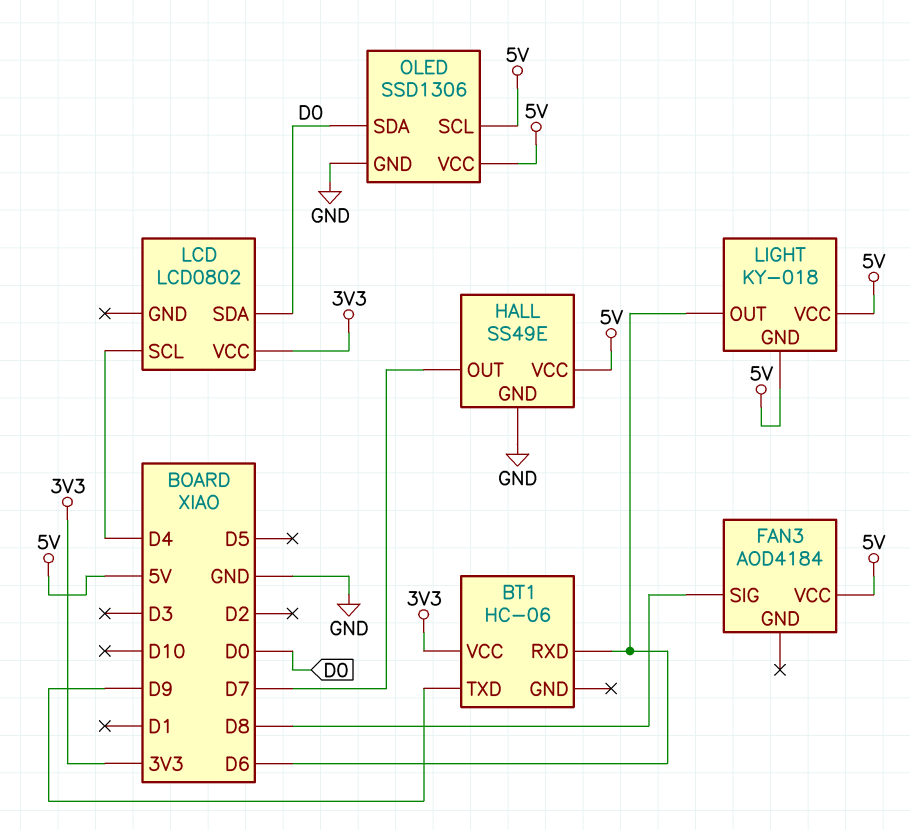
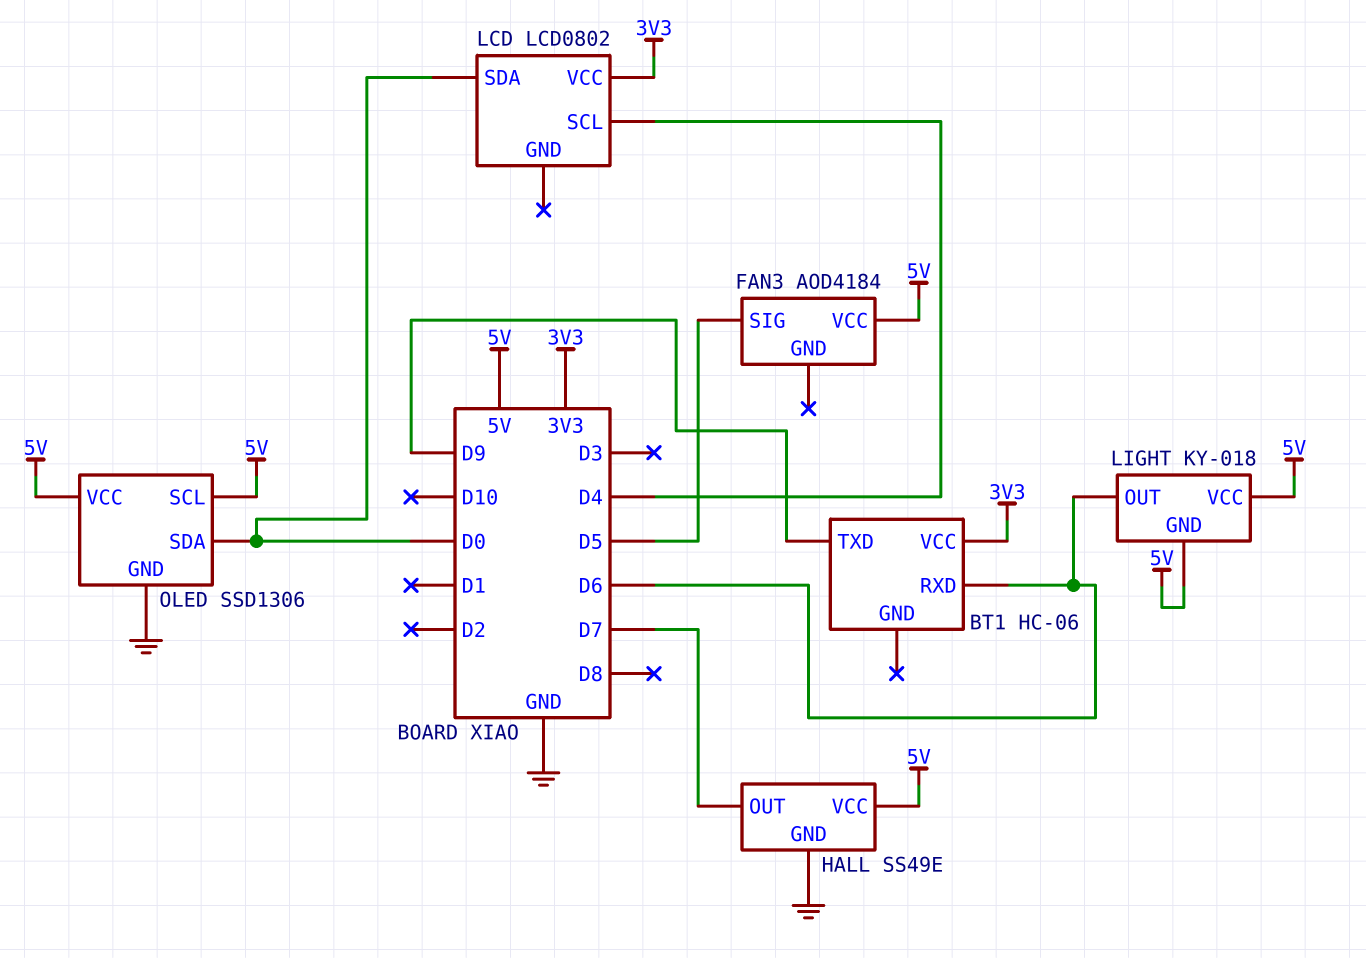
FAN3 pin SIG: D8 -> D5

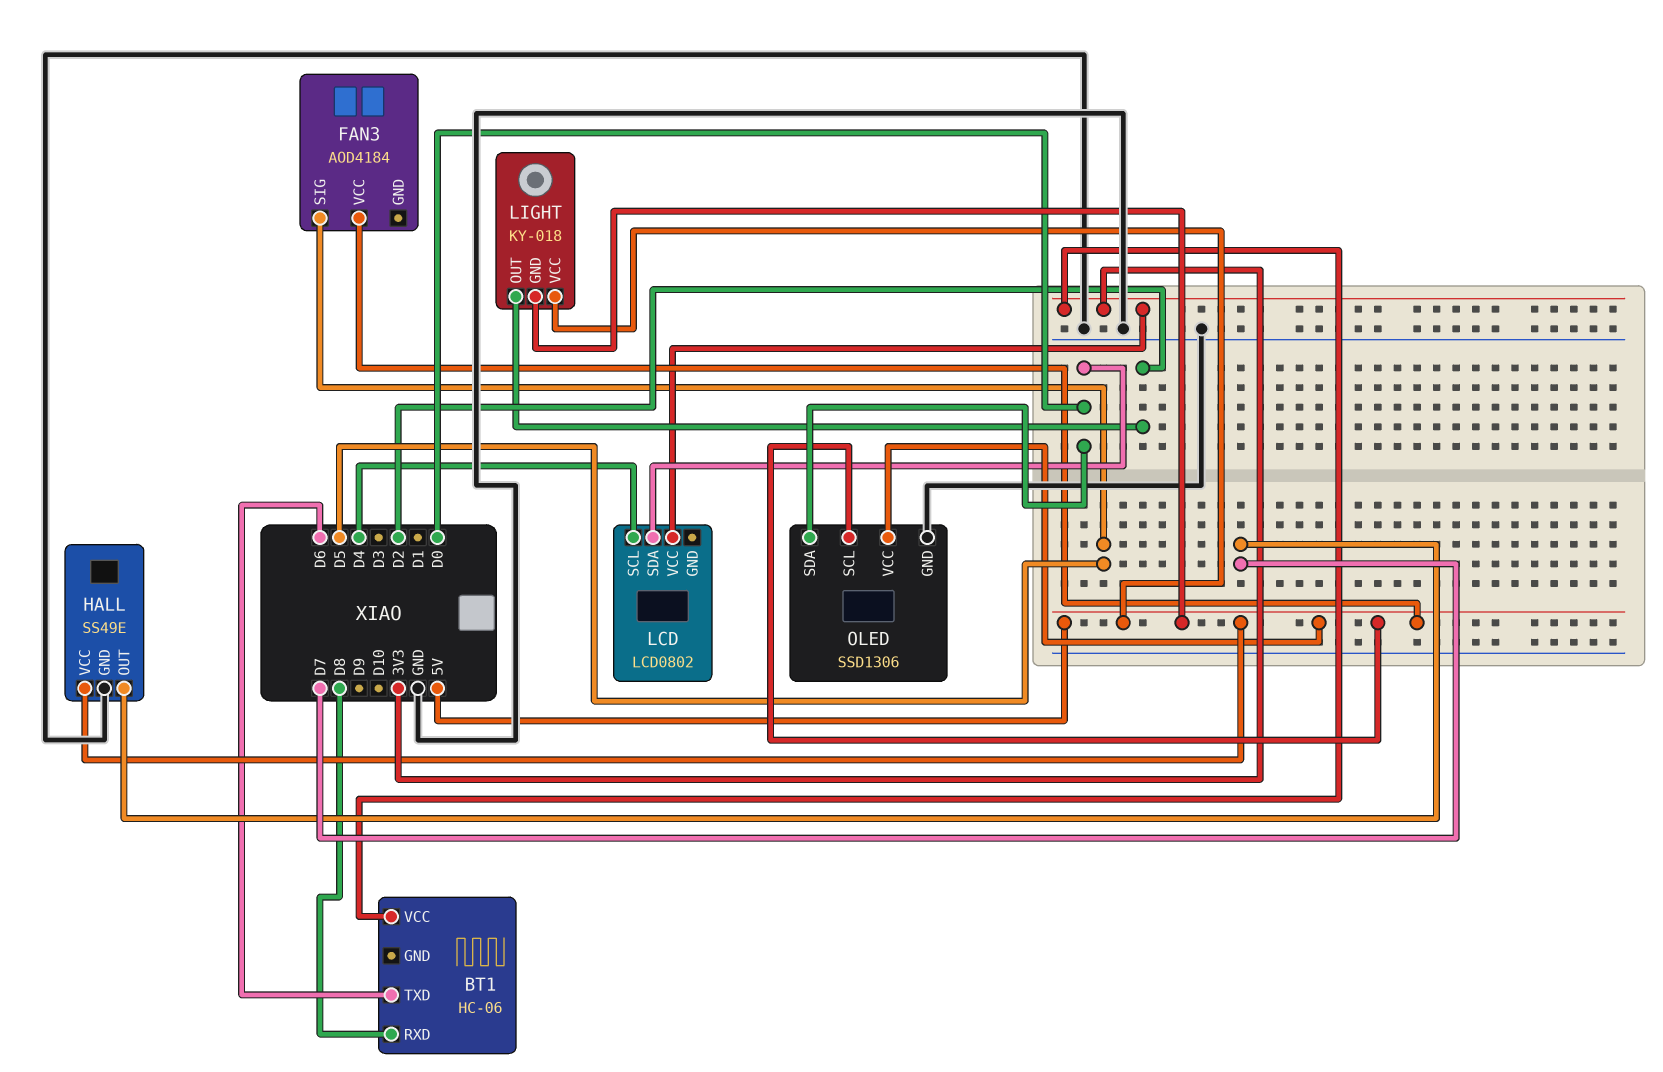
BT1 pin RXD: D6 -> D8
BT1 pin TXD: D9 -> D6
LIGHT pin OUT: D6 -> D2

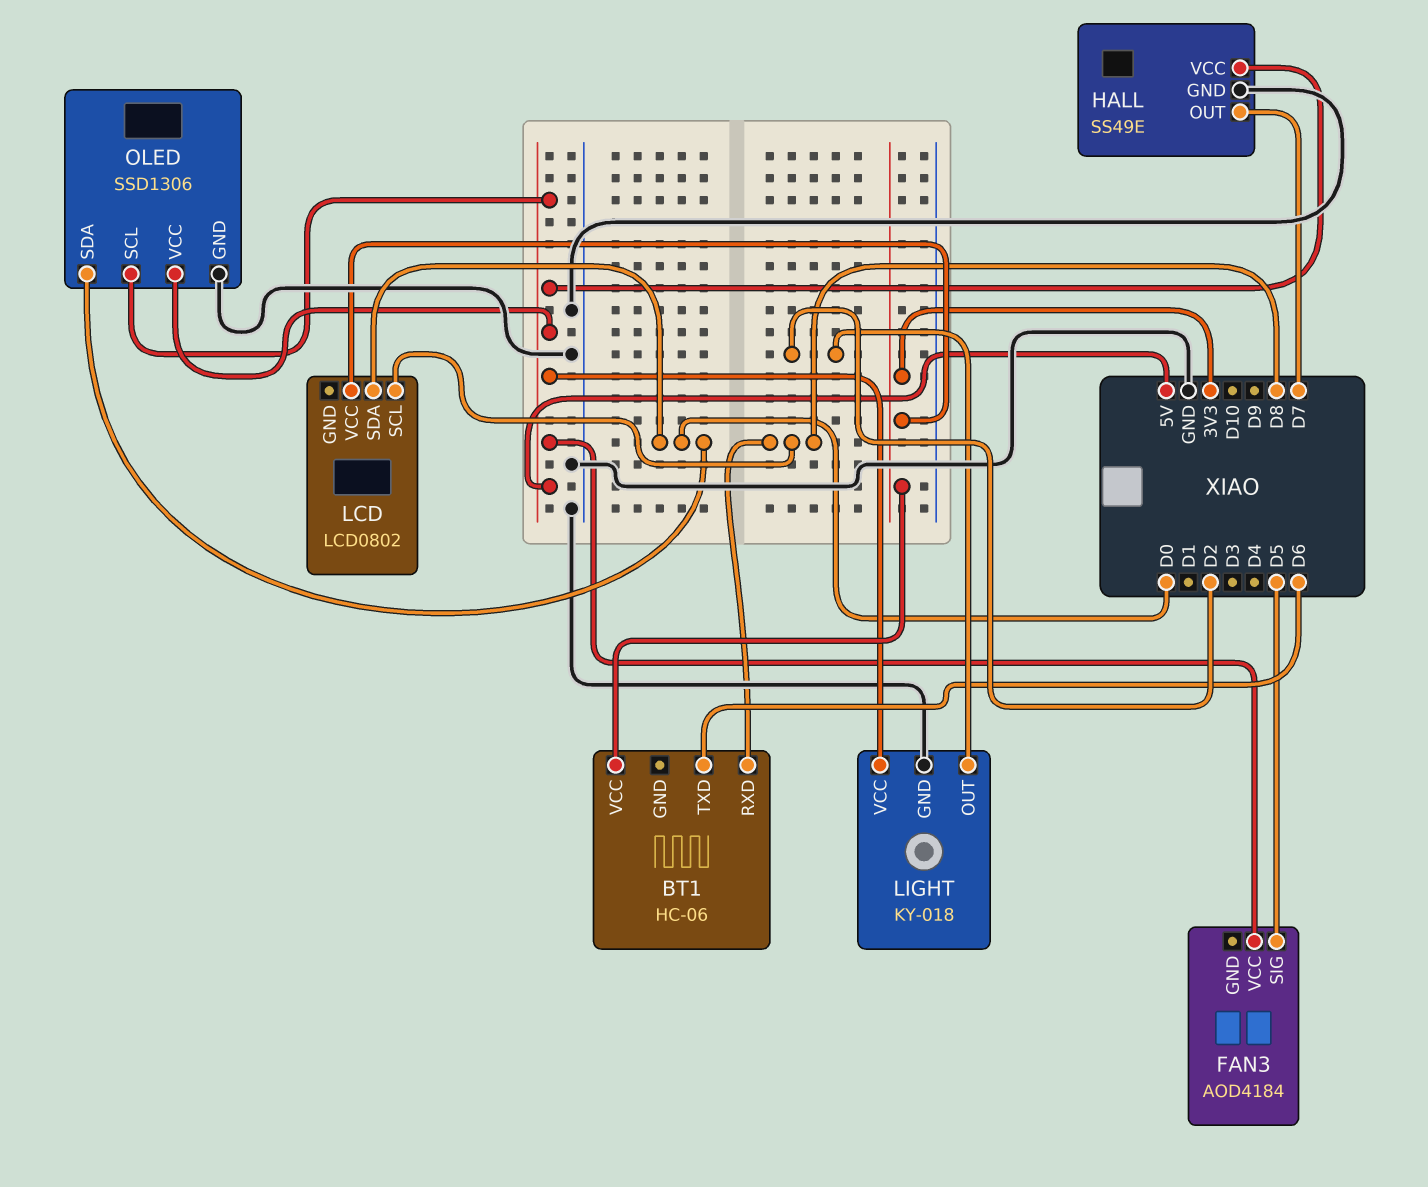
LCD pin SCL: D4 -> D8
LIGHT pin GND: 5V -> GND

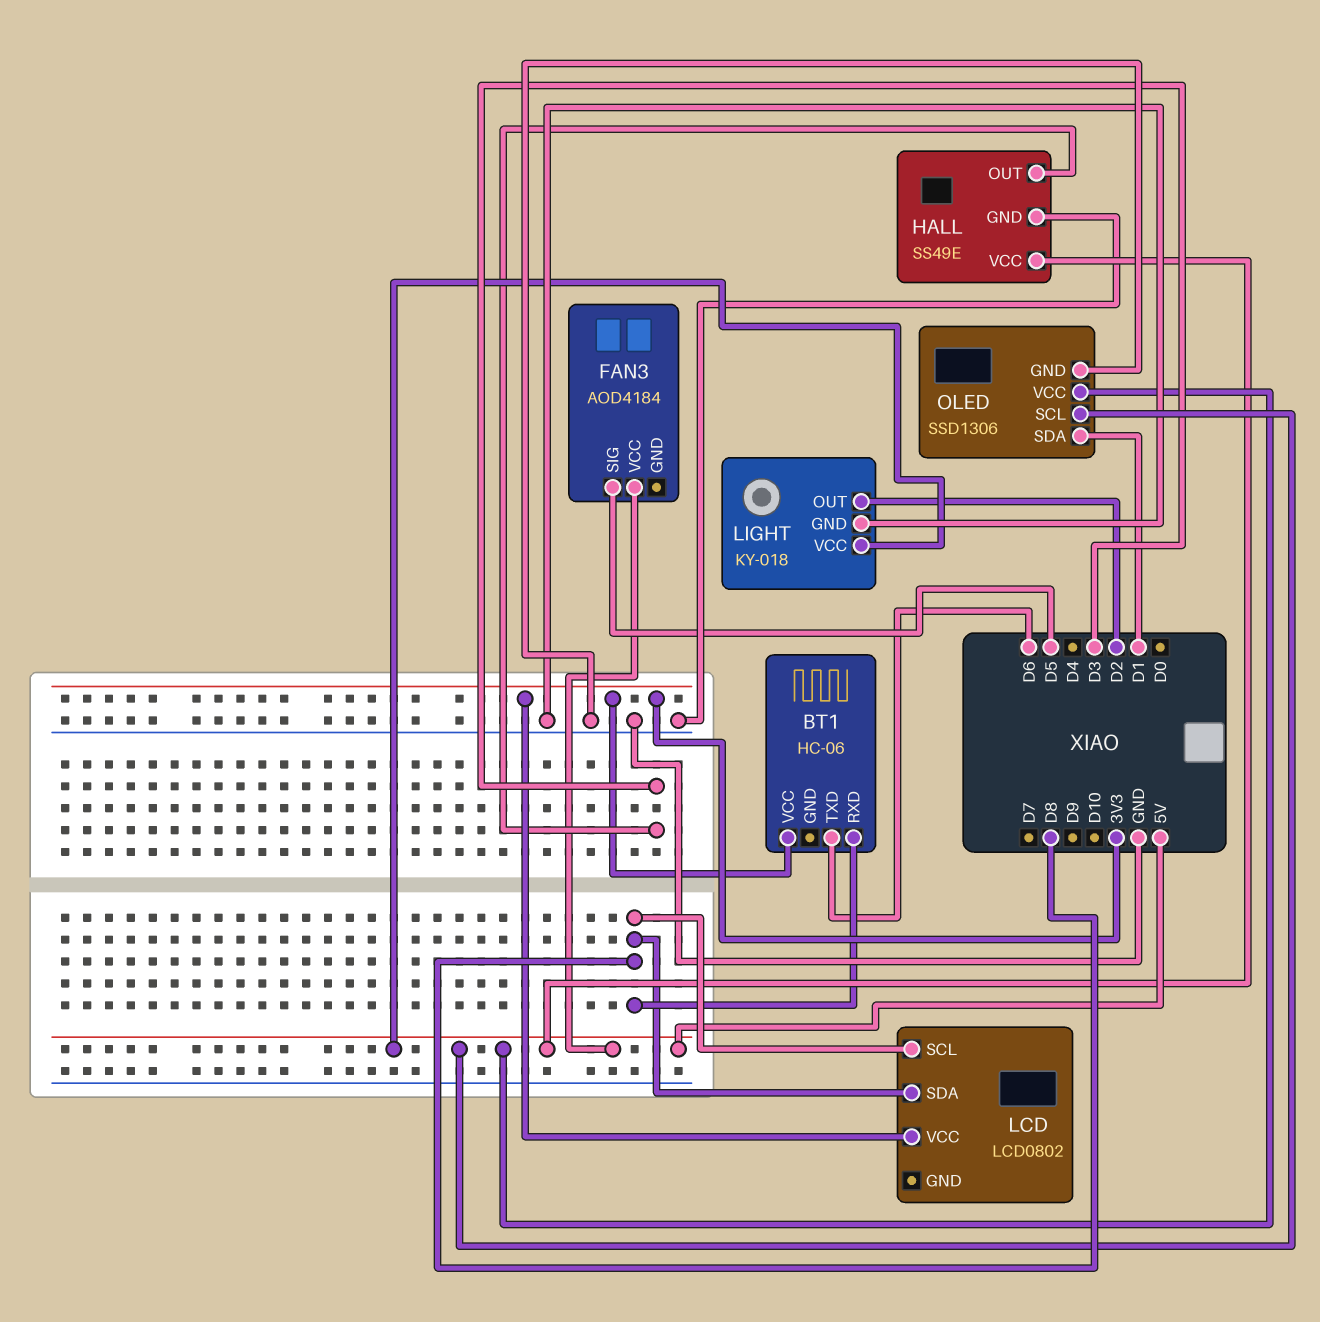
HALL pin OUT: D7 -> D3
LCD pin SDA: D0 -> D8
OLED pin SDA: D0 -> D1

